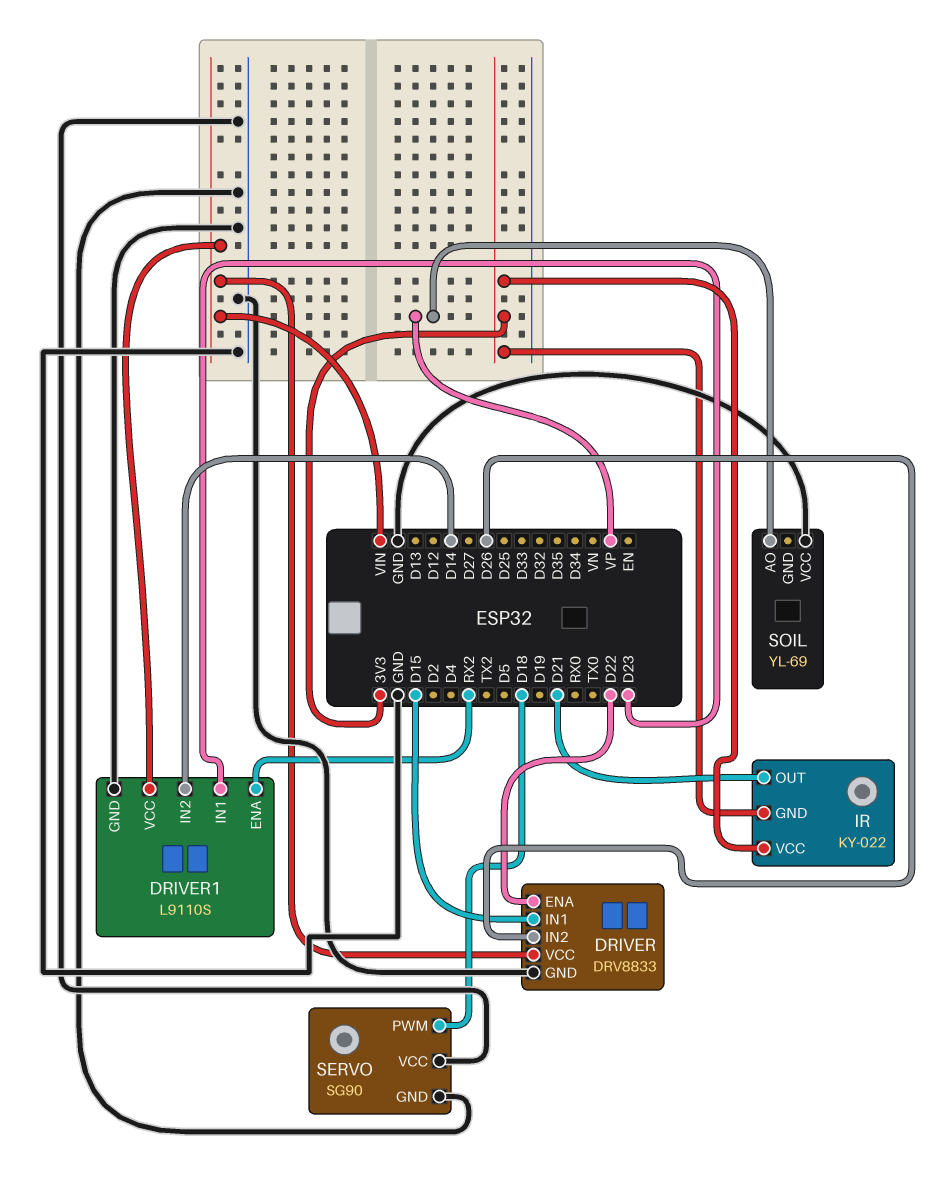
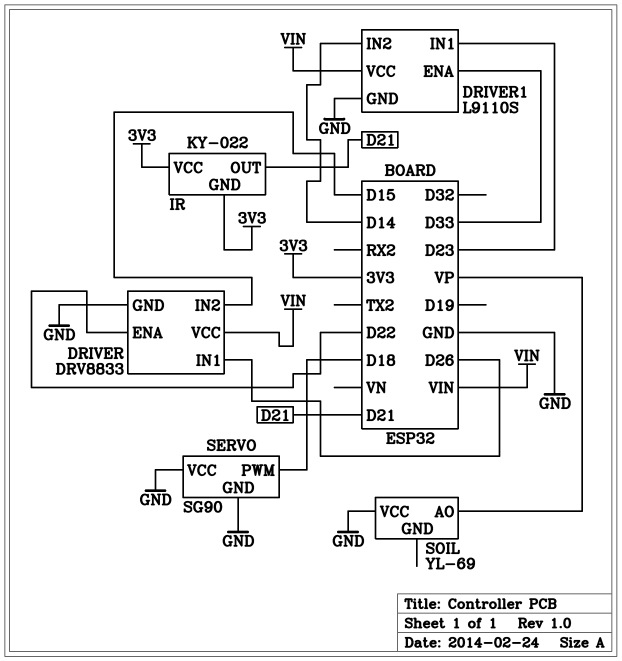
DRIVER pin IN1: D15 -> D26
DRIVER pin IN2: D26 -> D15
DRIVER1 pin ENA: RX2 -> D33

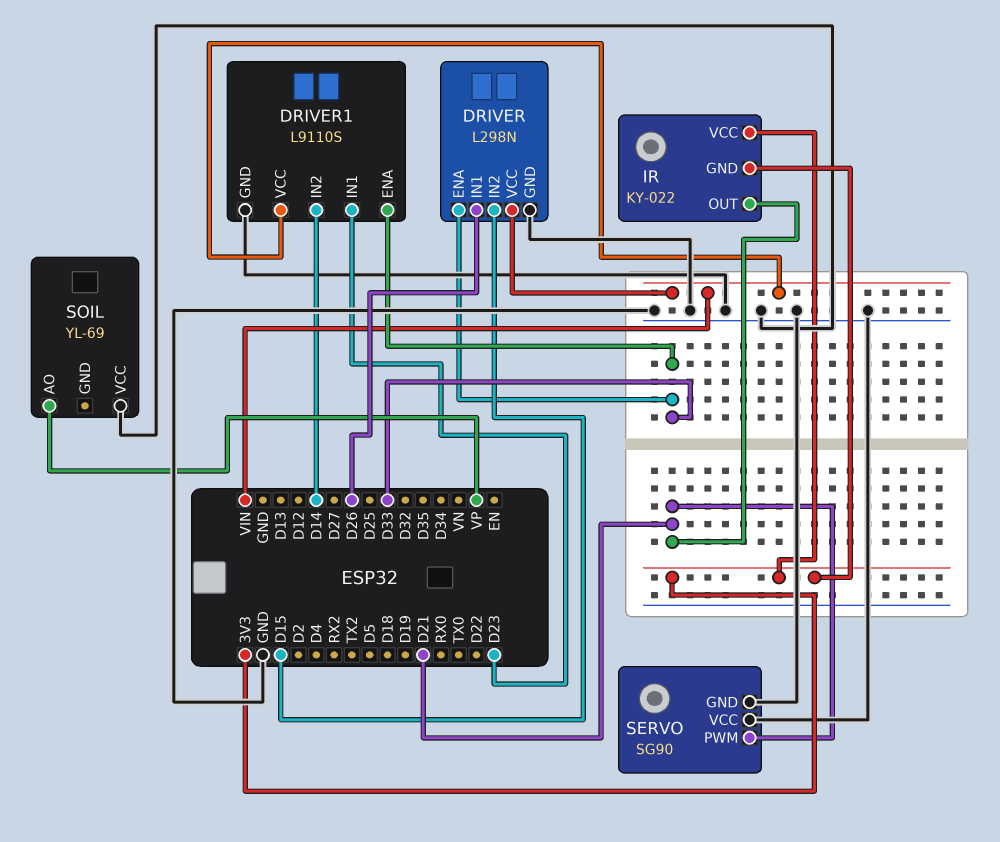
DRIVER: DRV8833 -> L298N
DRIVER pin ENA: D22 -> D33
SERVO pin PWM: D18 -> D21

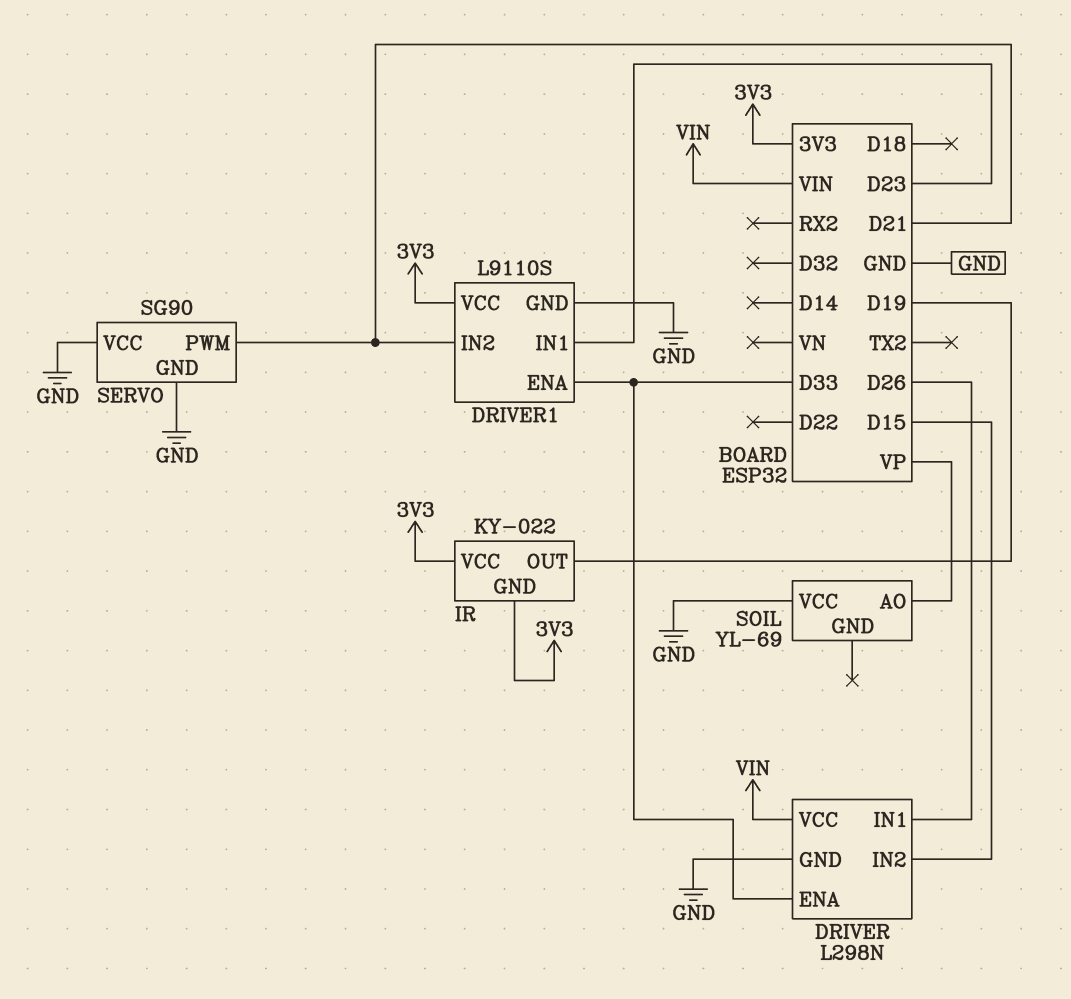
DRIVER1 pin IN2: D14 -> D21
DRIVER1 pin VCC: VIN -> 3V3
IR pin OUT: D21 -> D19

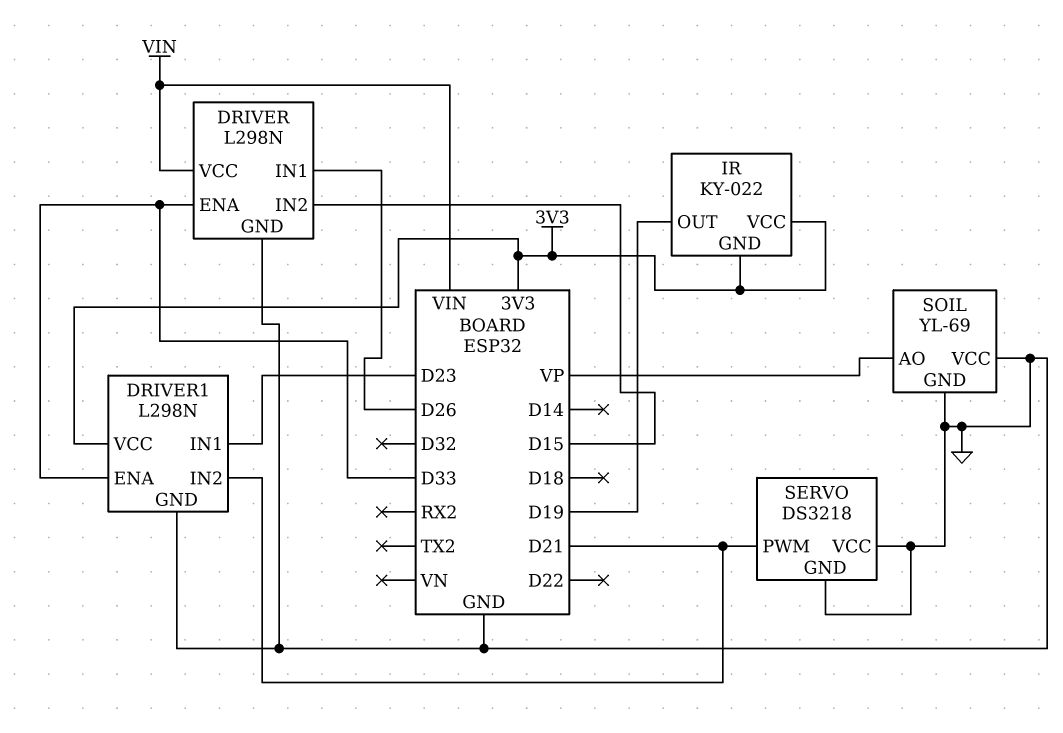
DRIVER1: L9110S -> L298N
SERVO: SG90 -> DS3218
SOIL pin GND: none -> GND

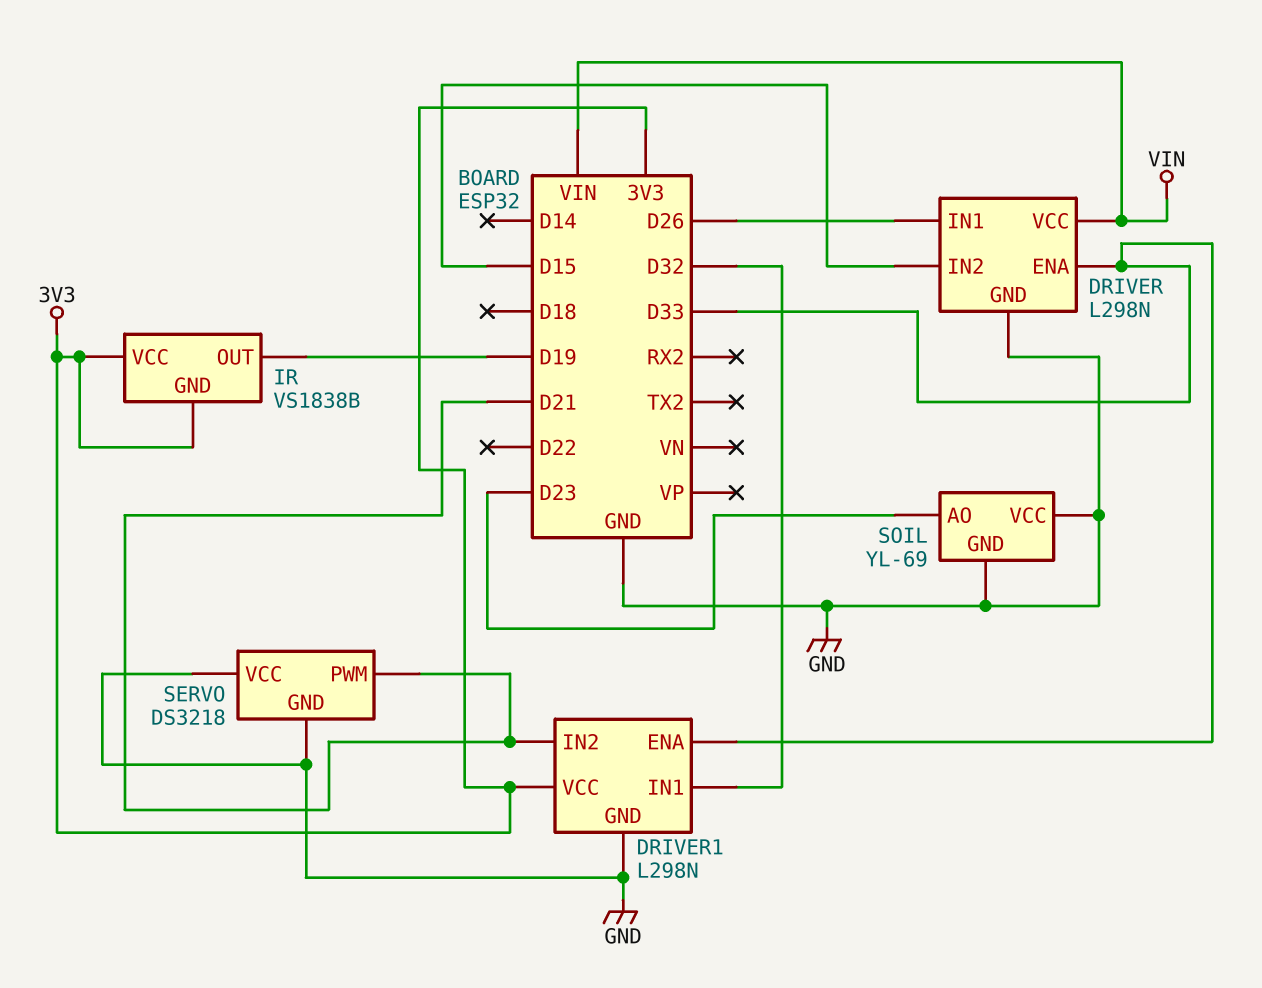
DRIVER1 pin IN1: D23 -> D32
IR: KY-022 -> VS1838B
SOIL pin AO: VP -> D23

